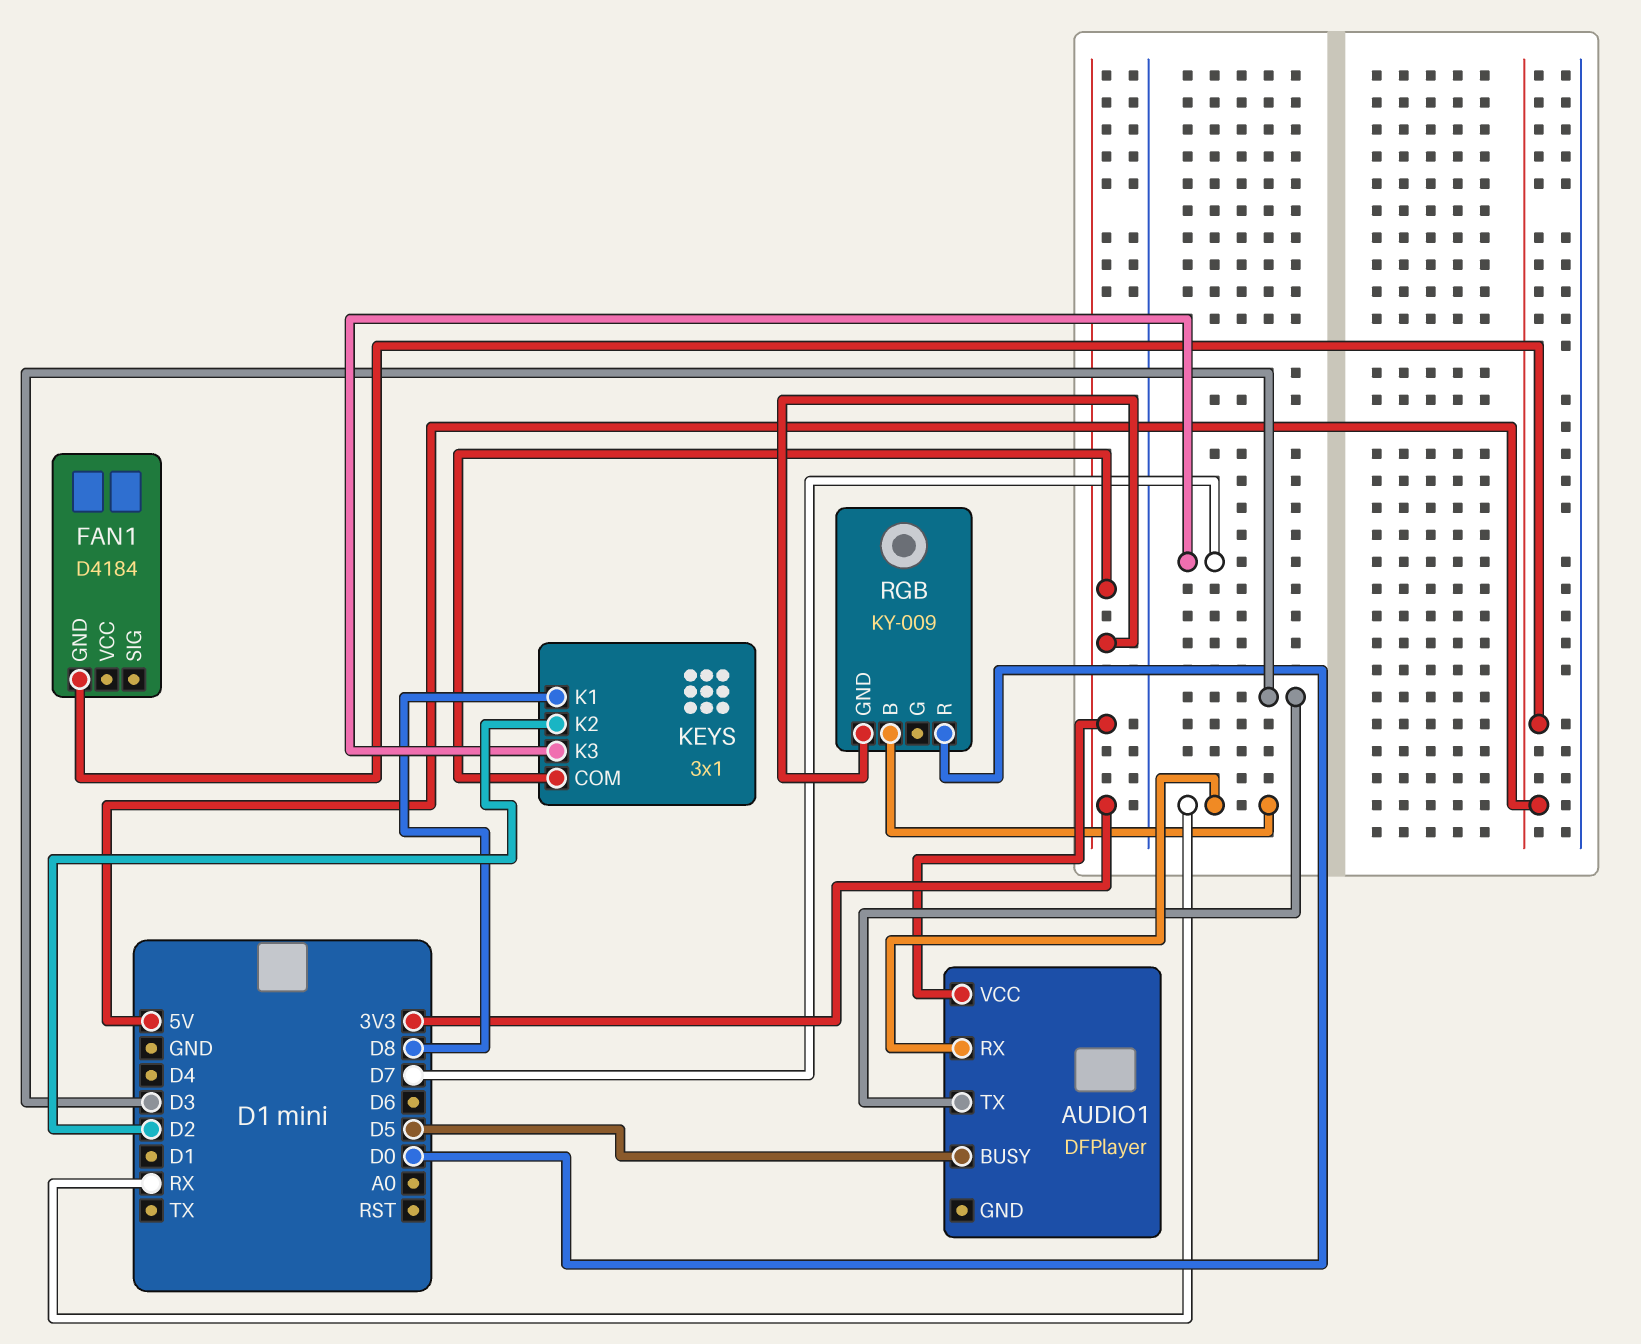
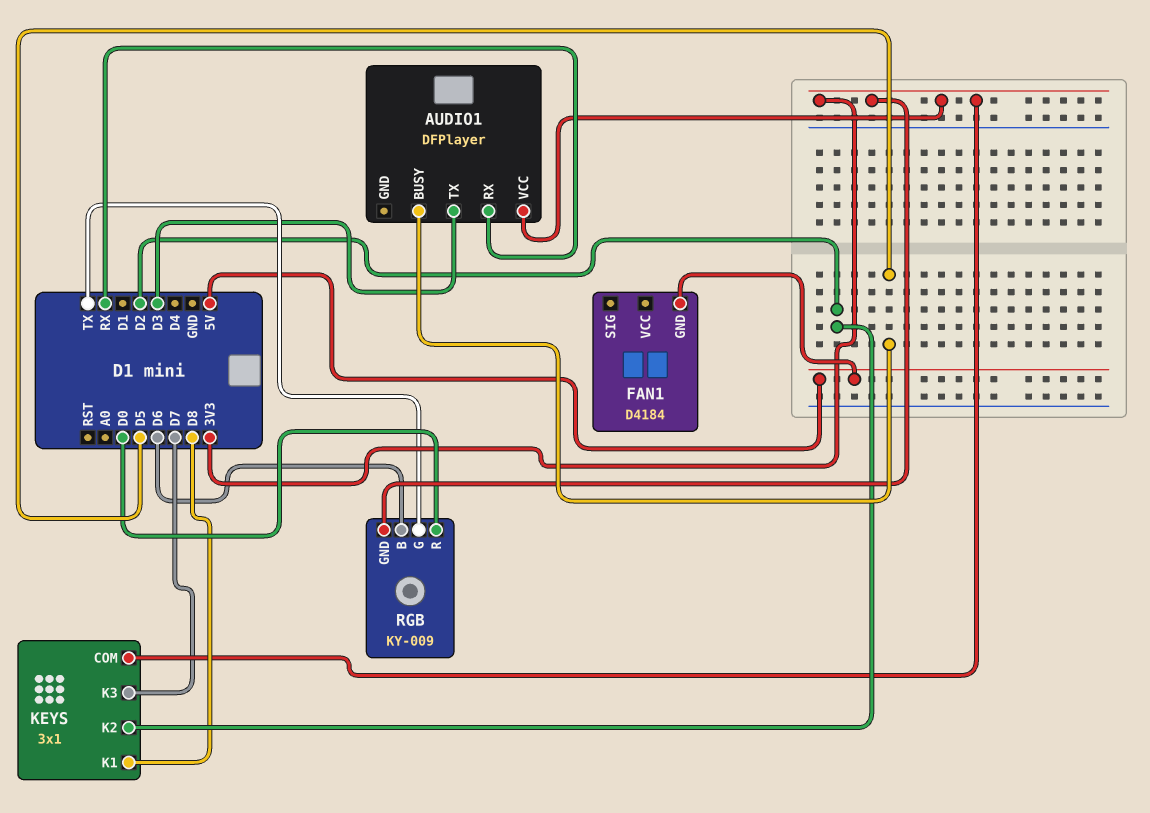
RGB pin B: RX -> D6
RGB pin G: none -> TX

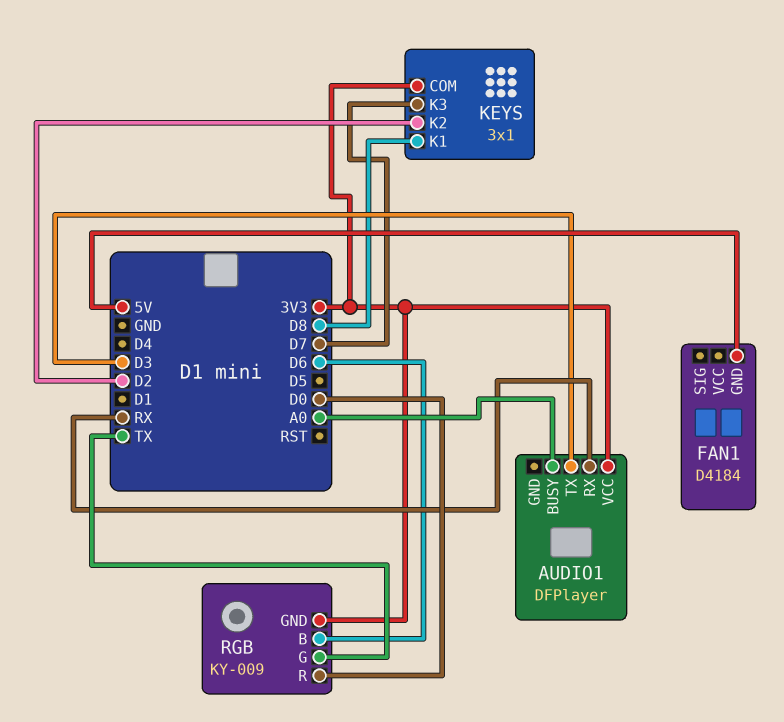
AUDIO1 pin BUSY: D5 -> A0

